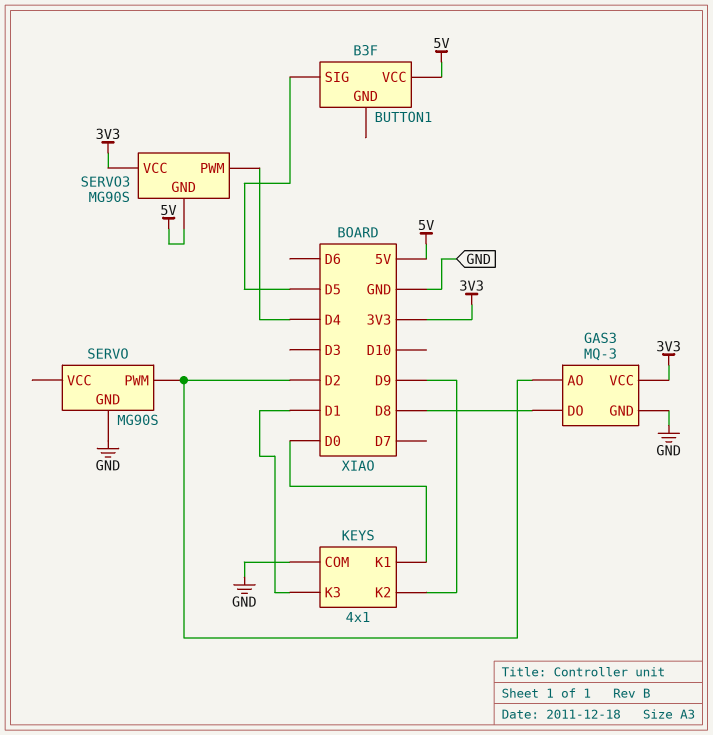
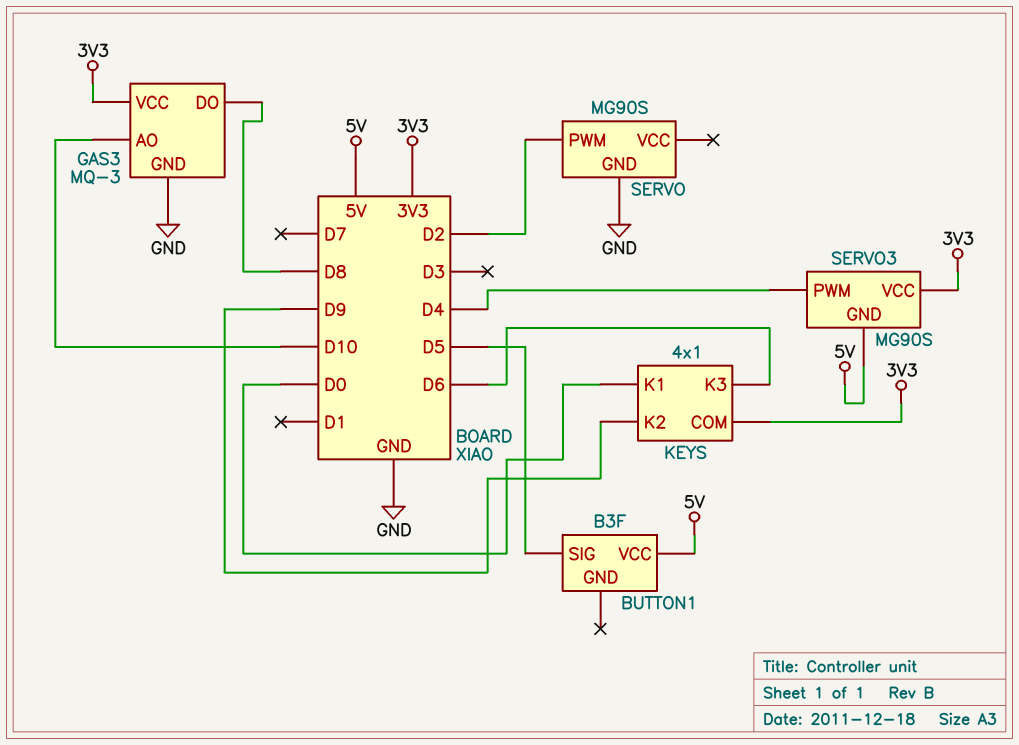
GAS3 pin AO: D2 -> D10
KEYS pin COM: GND -> 3V3
KEYS pin K3: D1 -> D6

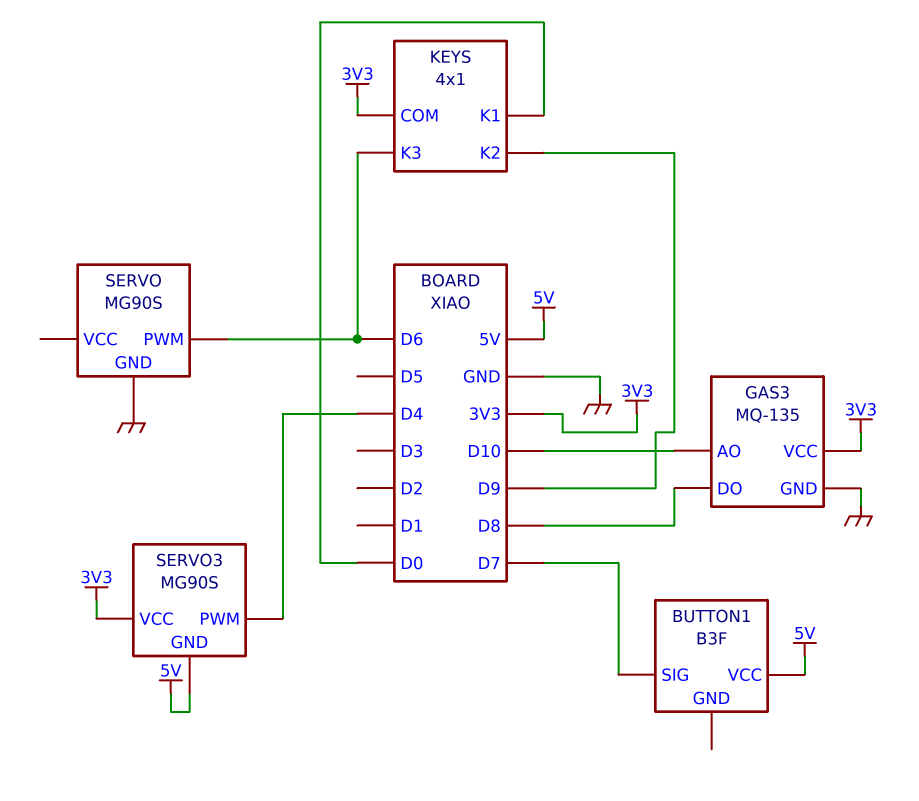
BUTTON1 pin SIG: D5 -> D7
GAS3: MQ-3 -> MQ-135
SERVO pin PWM: D2 -> D6

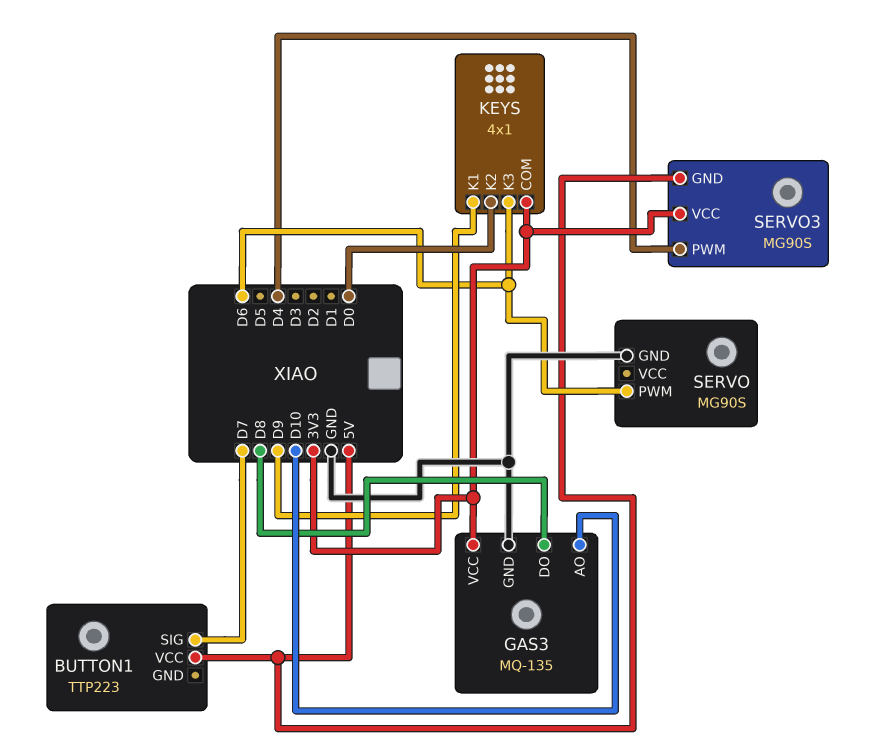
BUTTON1: B3F -> TTP223
KEYS pin K1: D0 -> D9
KEYS pin K2: D9 -> D0

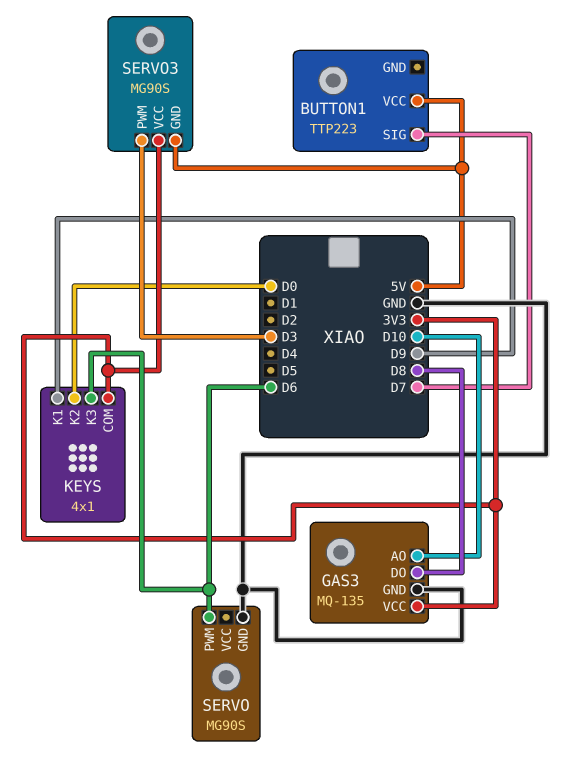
SERVO3 pin PWM: D4 -> D3

